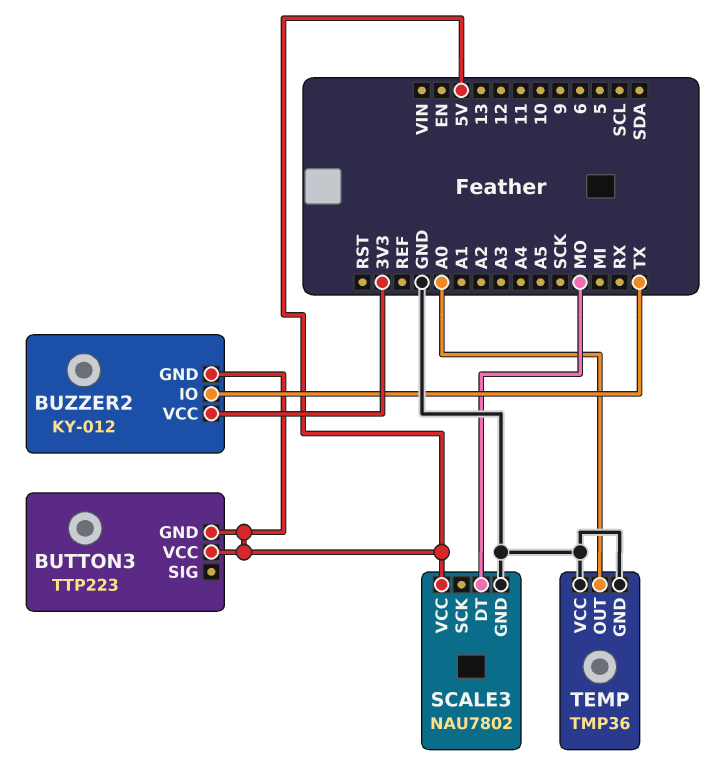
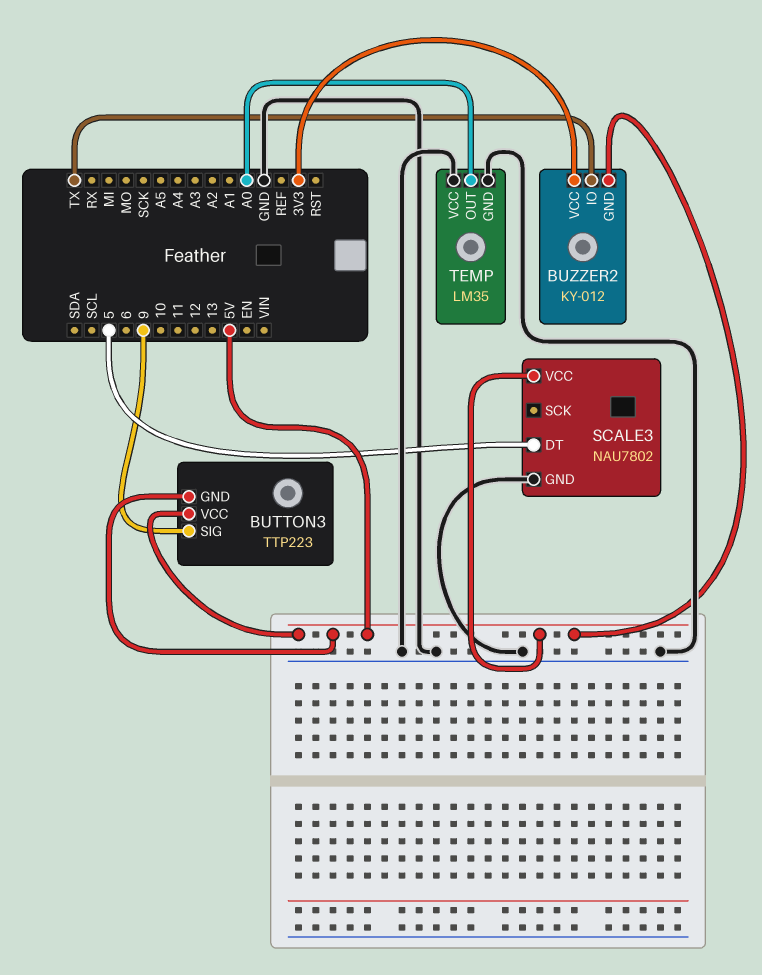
BUTTON3 pin SIG: none -> 9
SCALE3 pin DT: MO -> 5
TEMP: TMP36 -> LM35

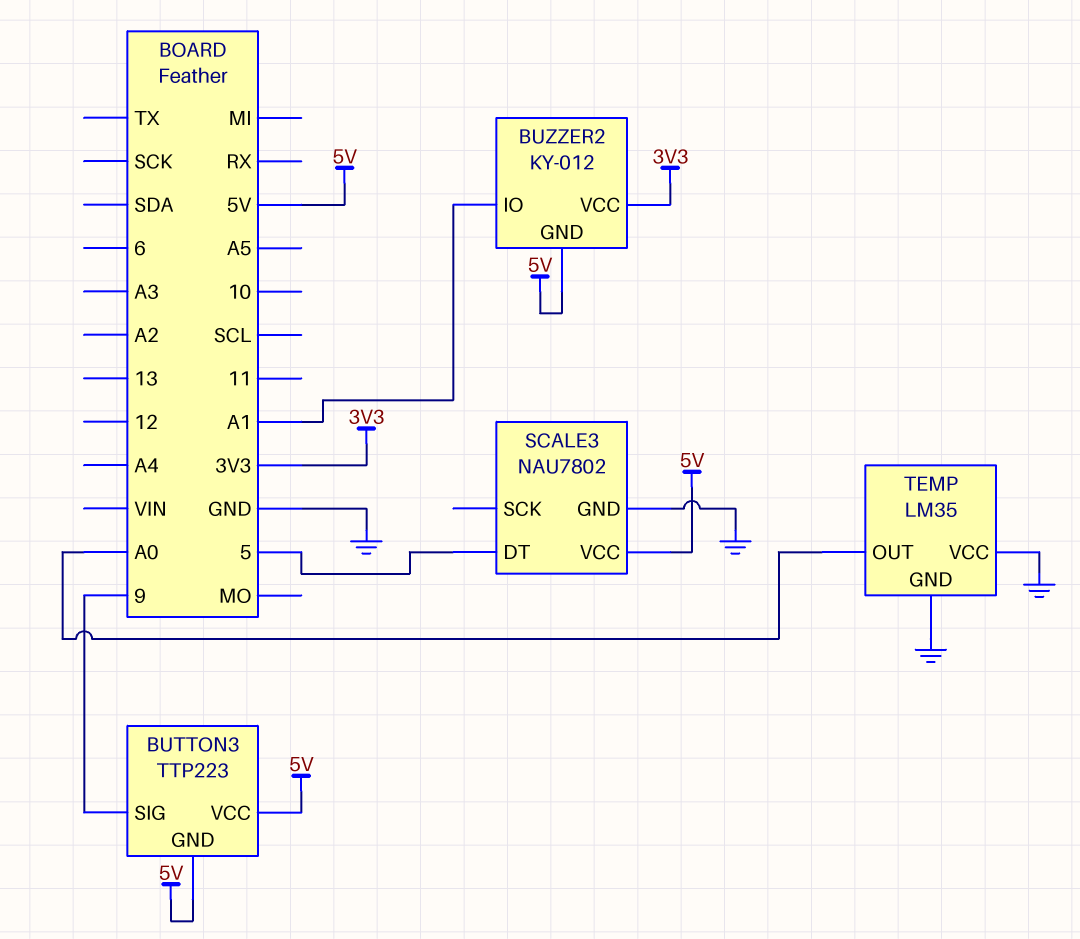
BUZZER2 pin IO: TX -> A1

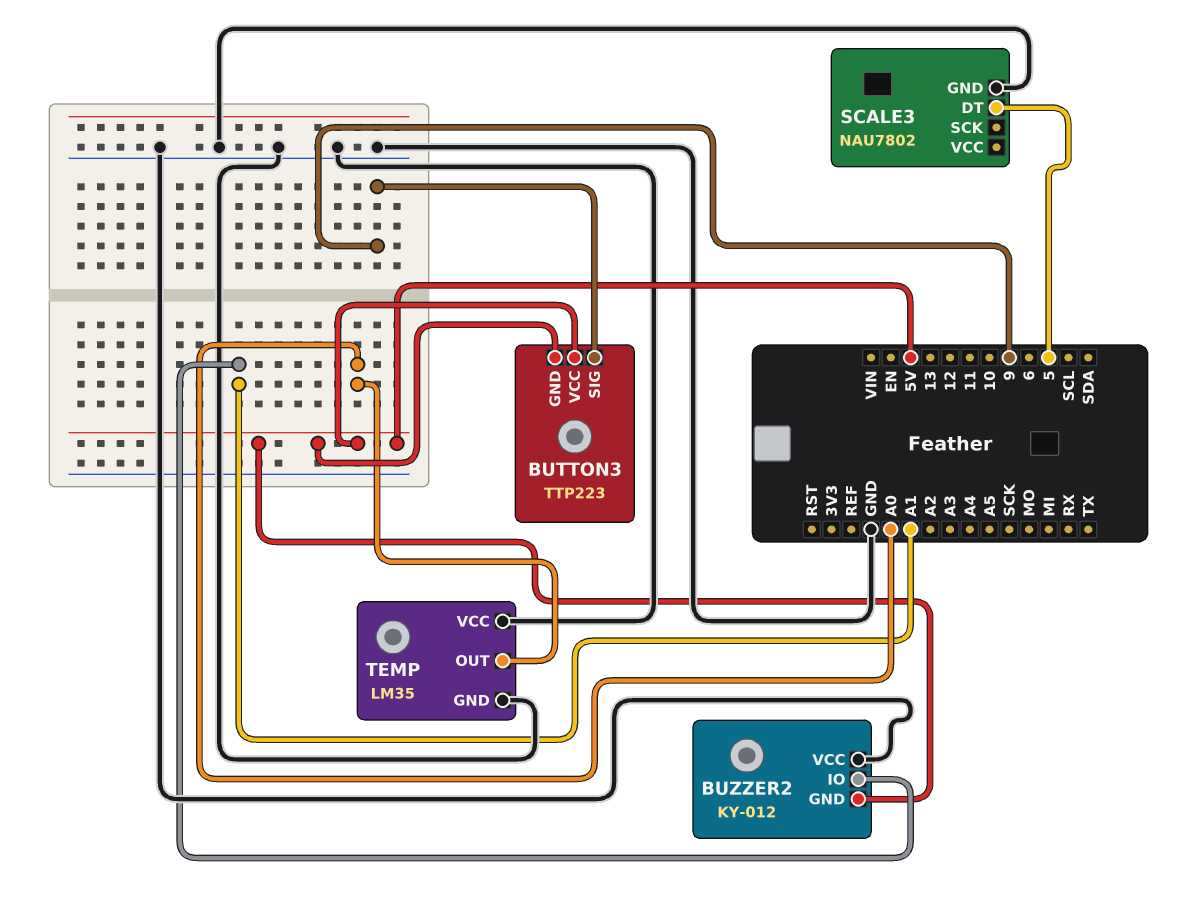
BUZZER2 pin VCC: 3V3 -> GND
SCALE3 pin VCC: 5V -> none

